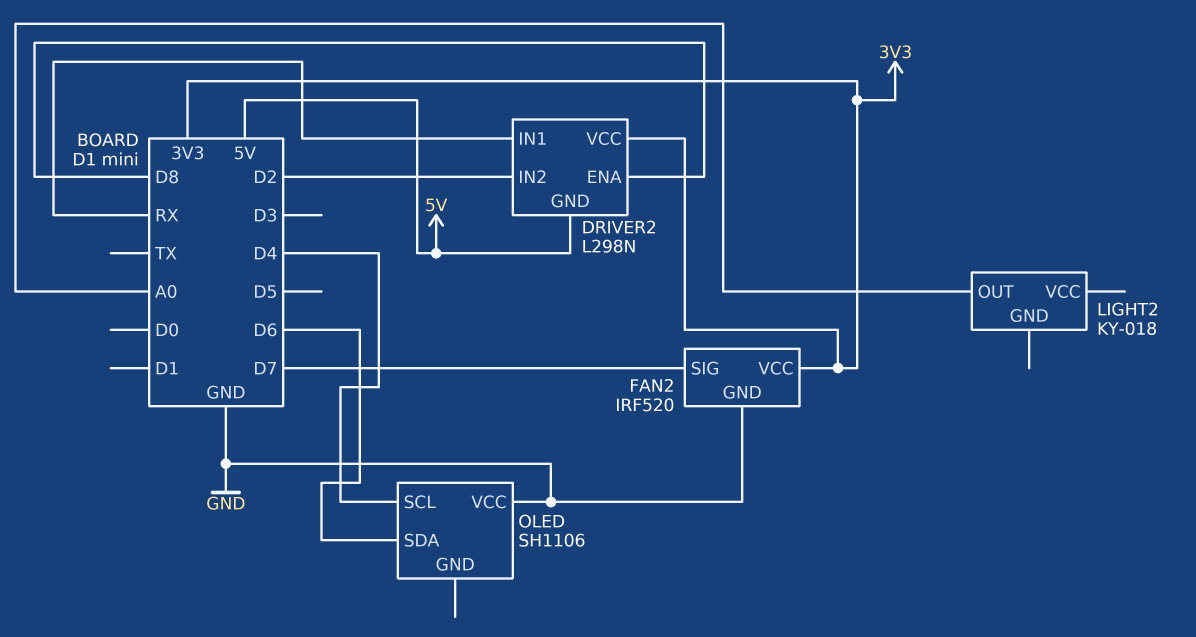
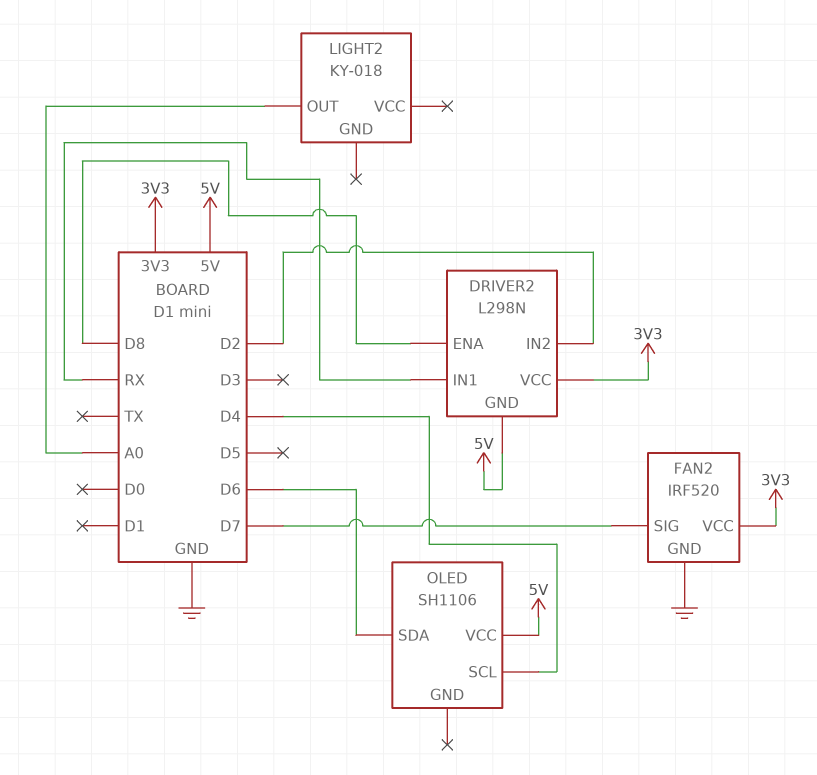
OLED pin VCC: GND -> 5V

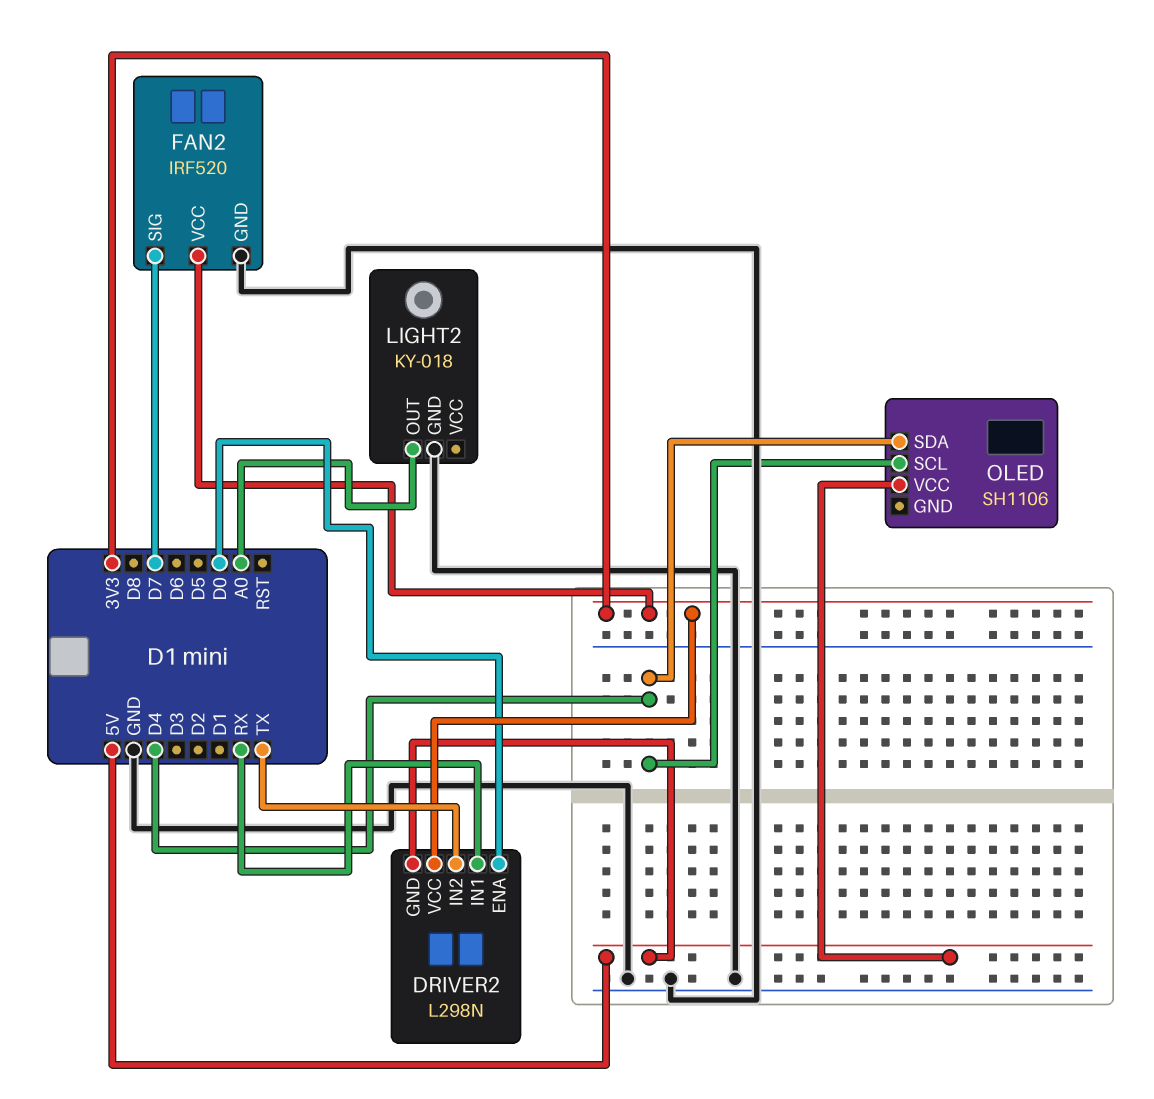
DRIVER2 pin ENA: D8 -> D0
DRIVER2 pin IN2: D2 -> TX
LIGHT2 pin GND: none -> GND
OLED pin SDA: D6 -> D4

